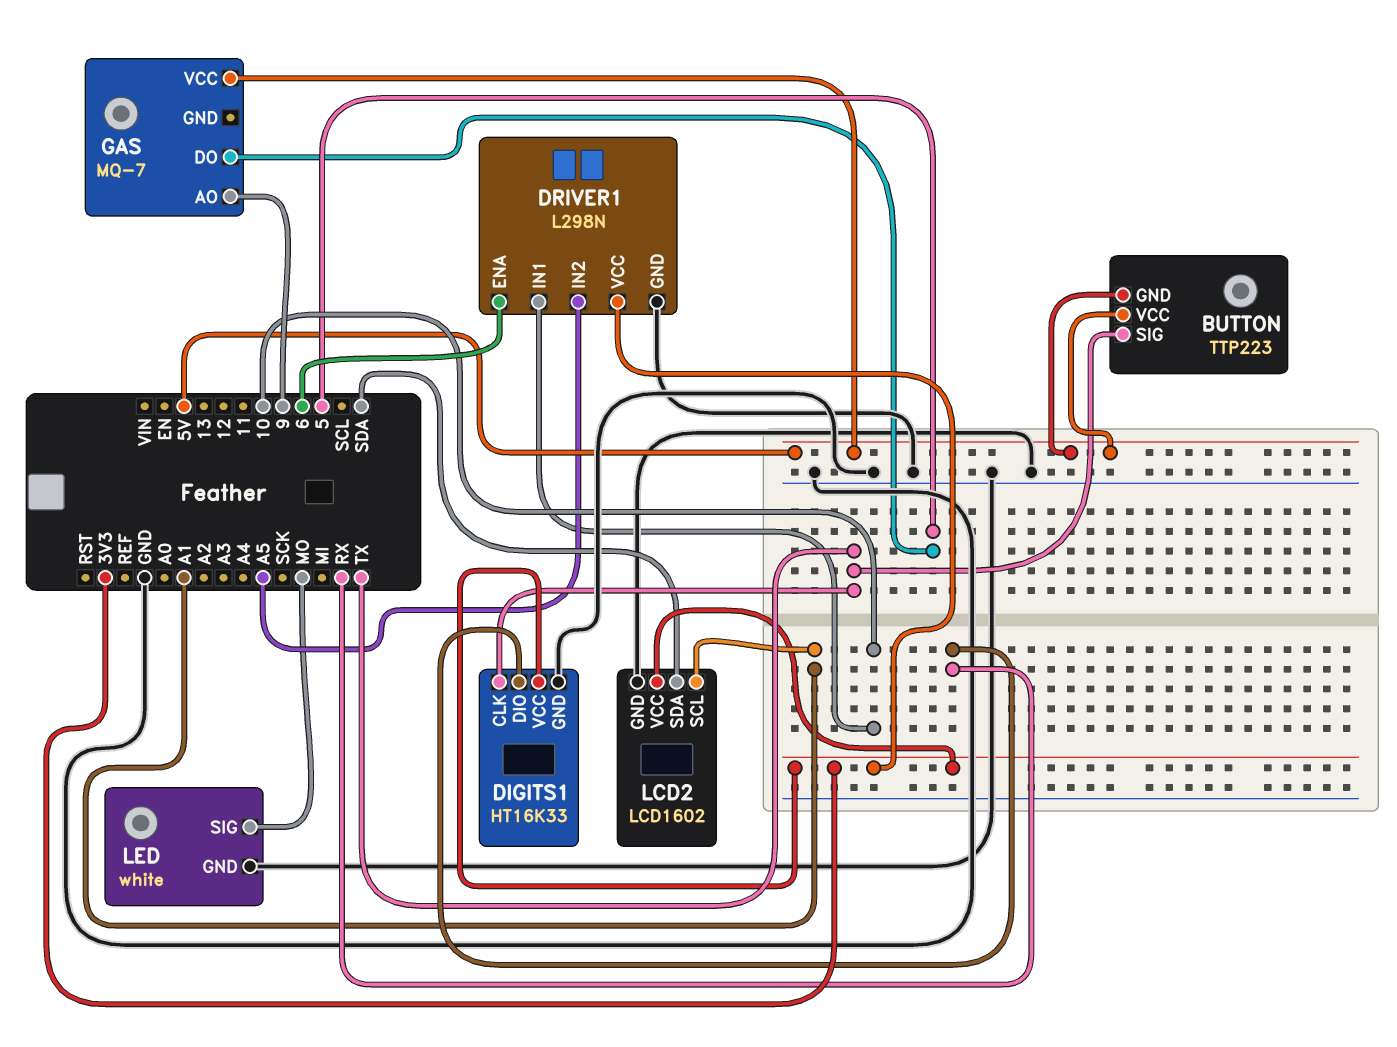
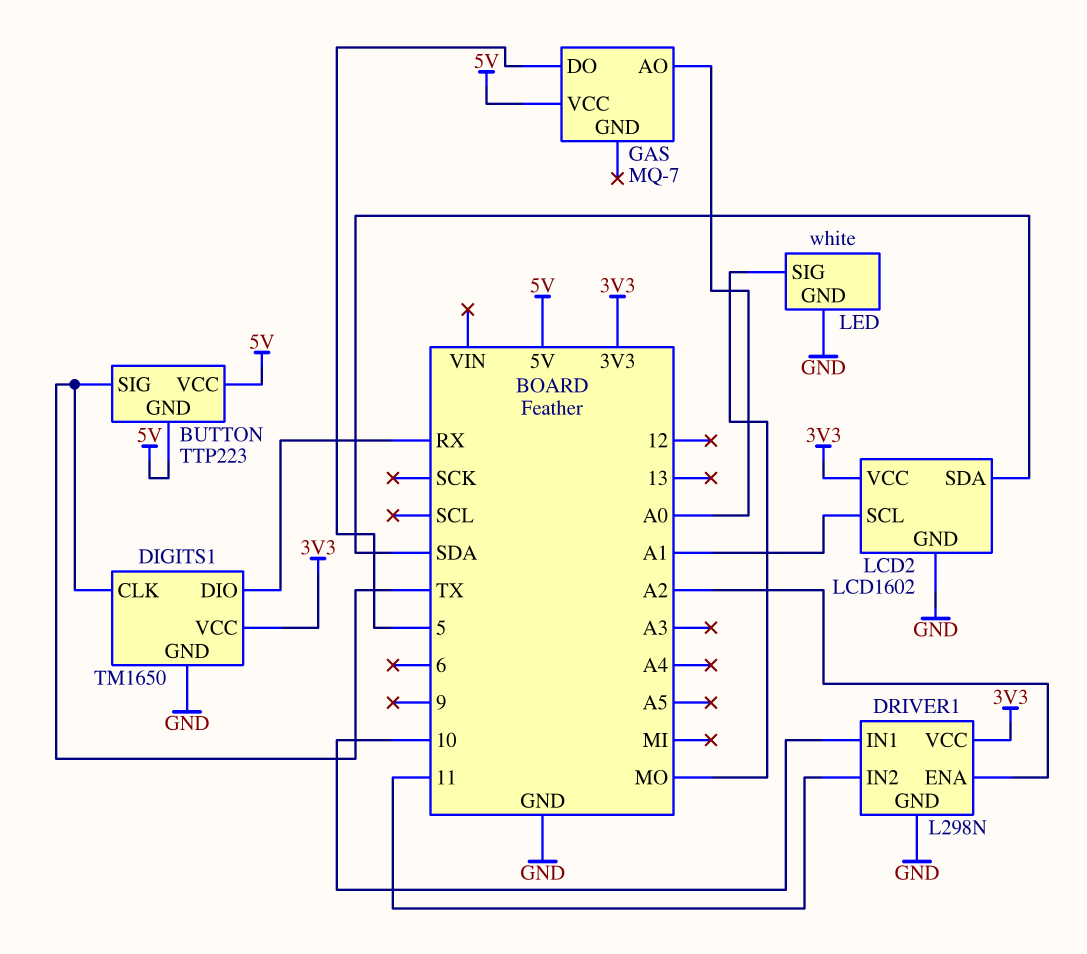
DIGITS1: HT16K33 -> TM1650
DRIVER1 pin ENA: 6 -> A2
DRIVER1 pin IN2: A5 -> 11
GAS pin AO: 9 -> A0

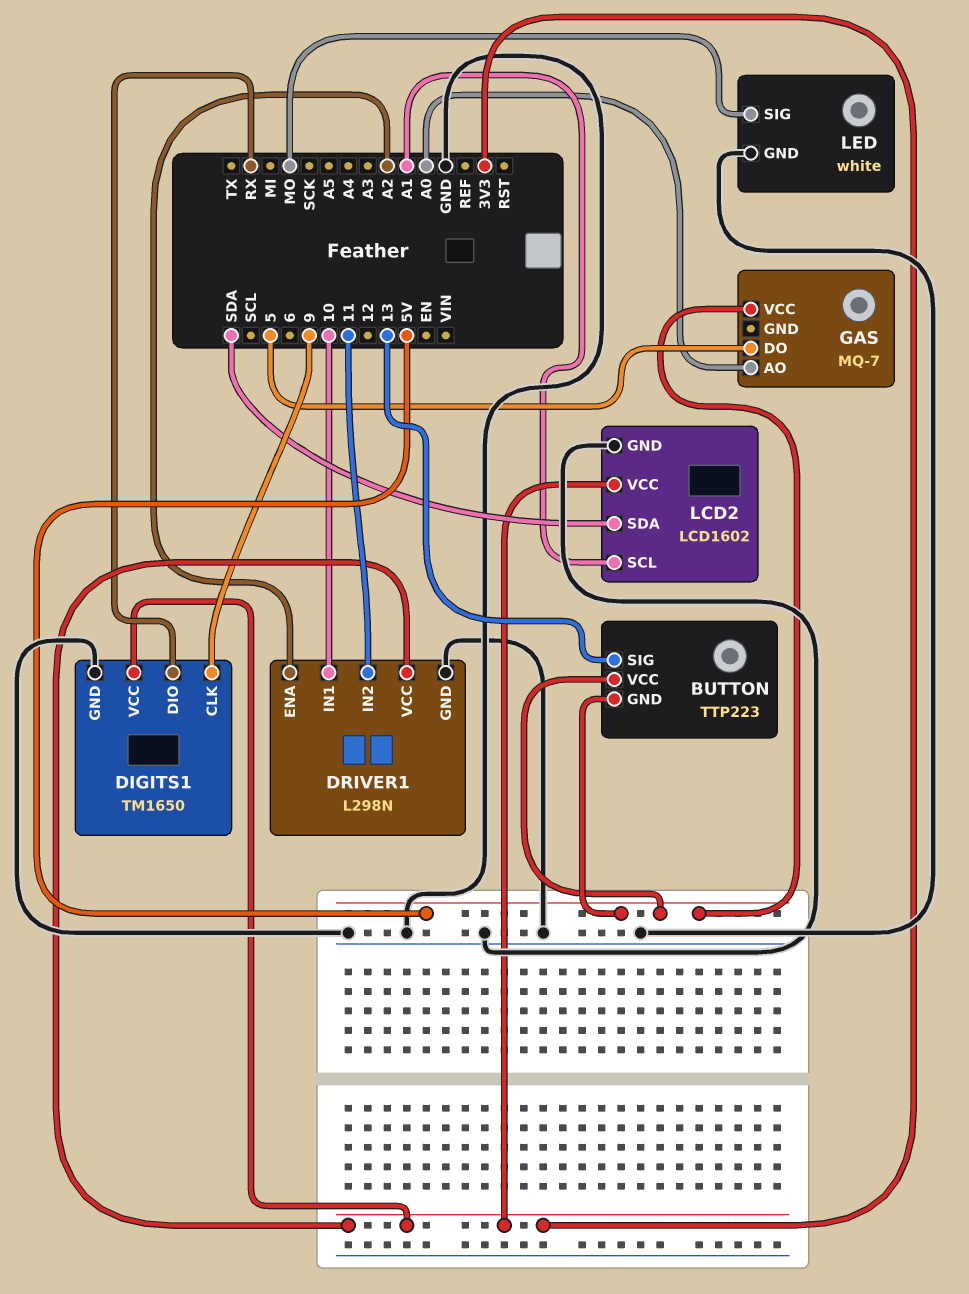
BUTTON pin SIG: TX -> 13
DIGITS1 pin CLK: TX -> 9

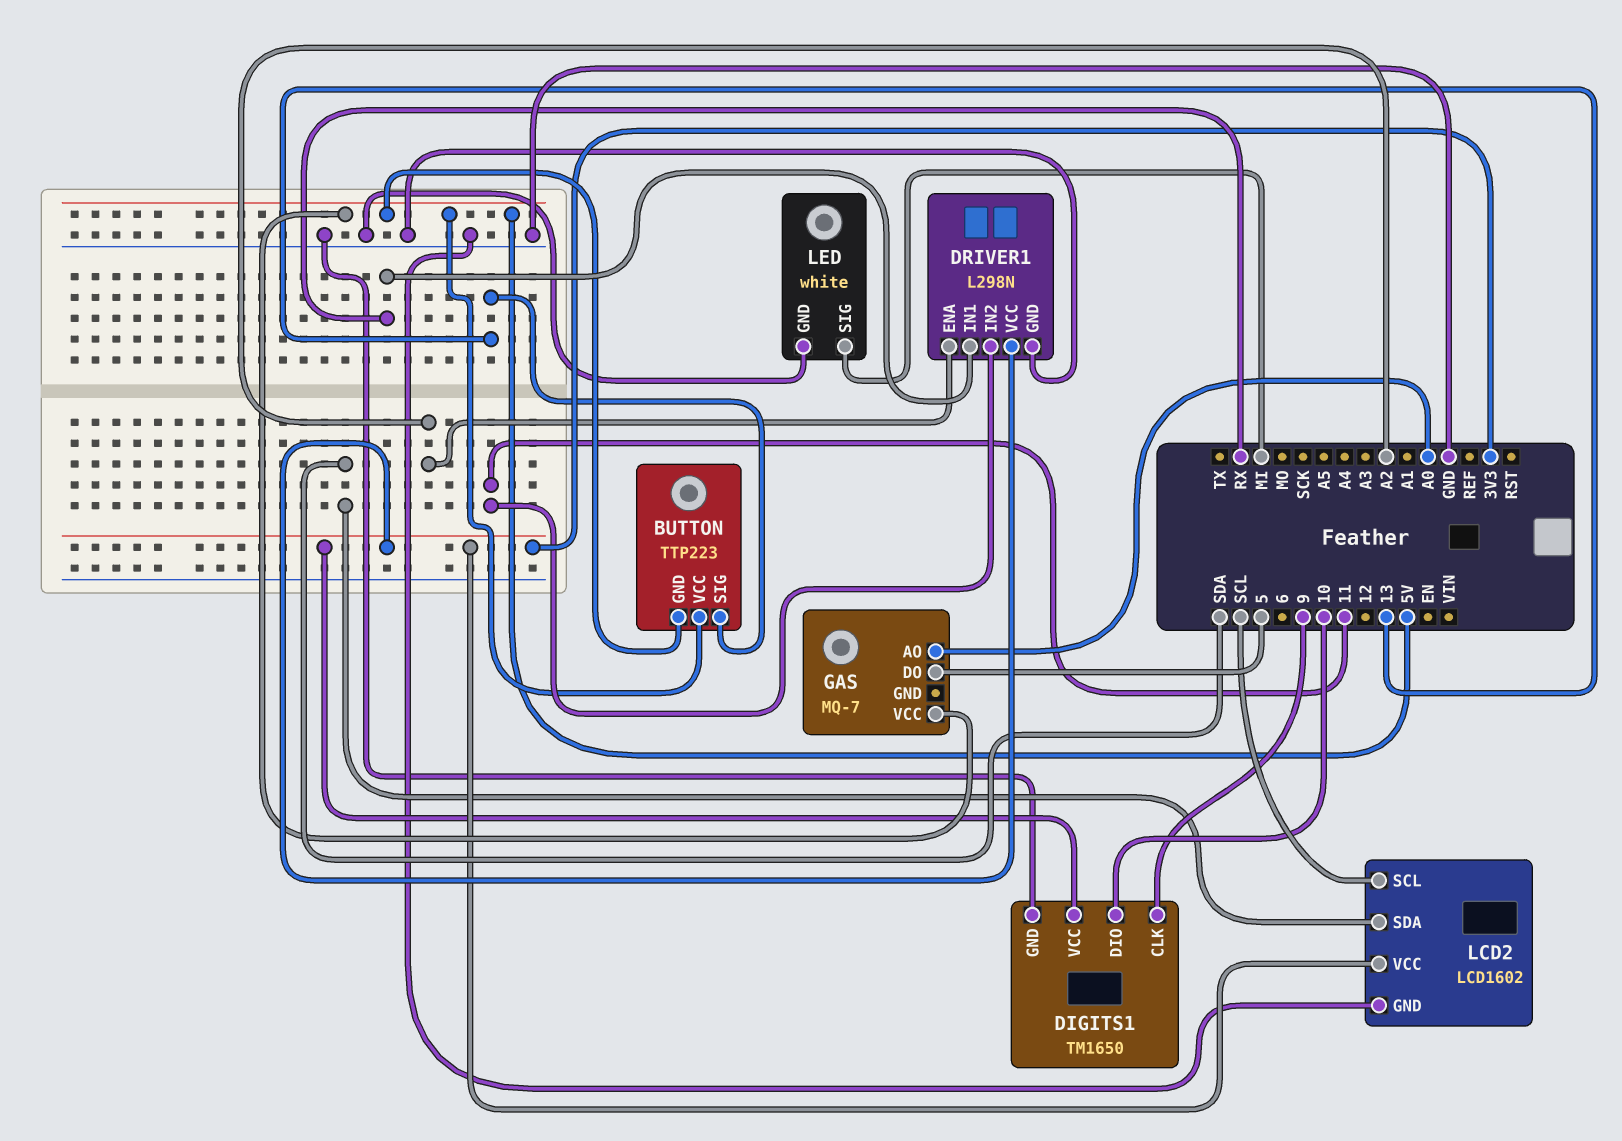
DIGITS1 pin DIO: RX -> 10
DRIVER1 pin IN1: 10 -> RX
LCD2 pin SCL: A1 -> SCL
LED pin SIG: MO -> MI

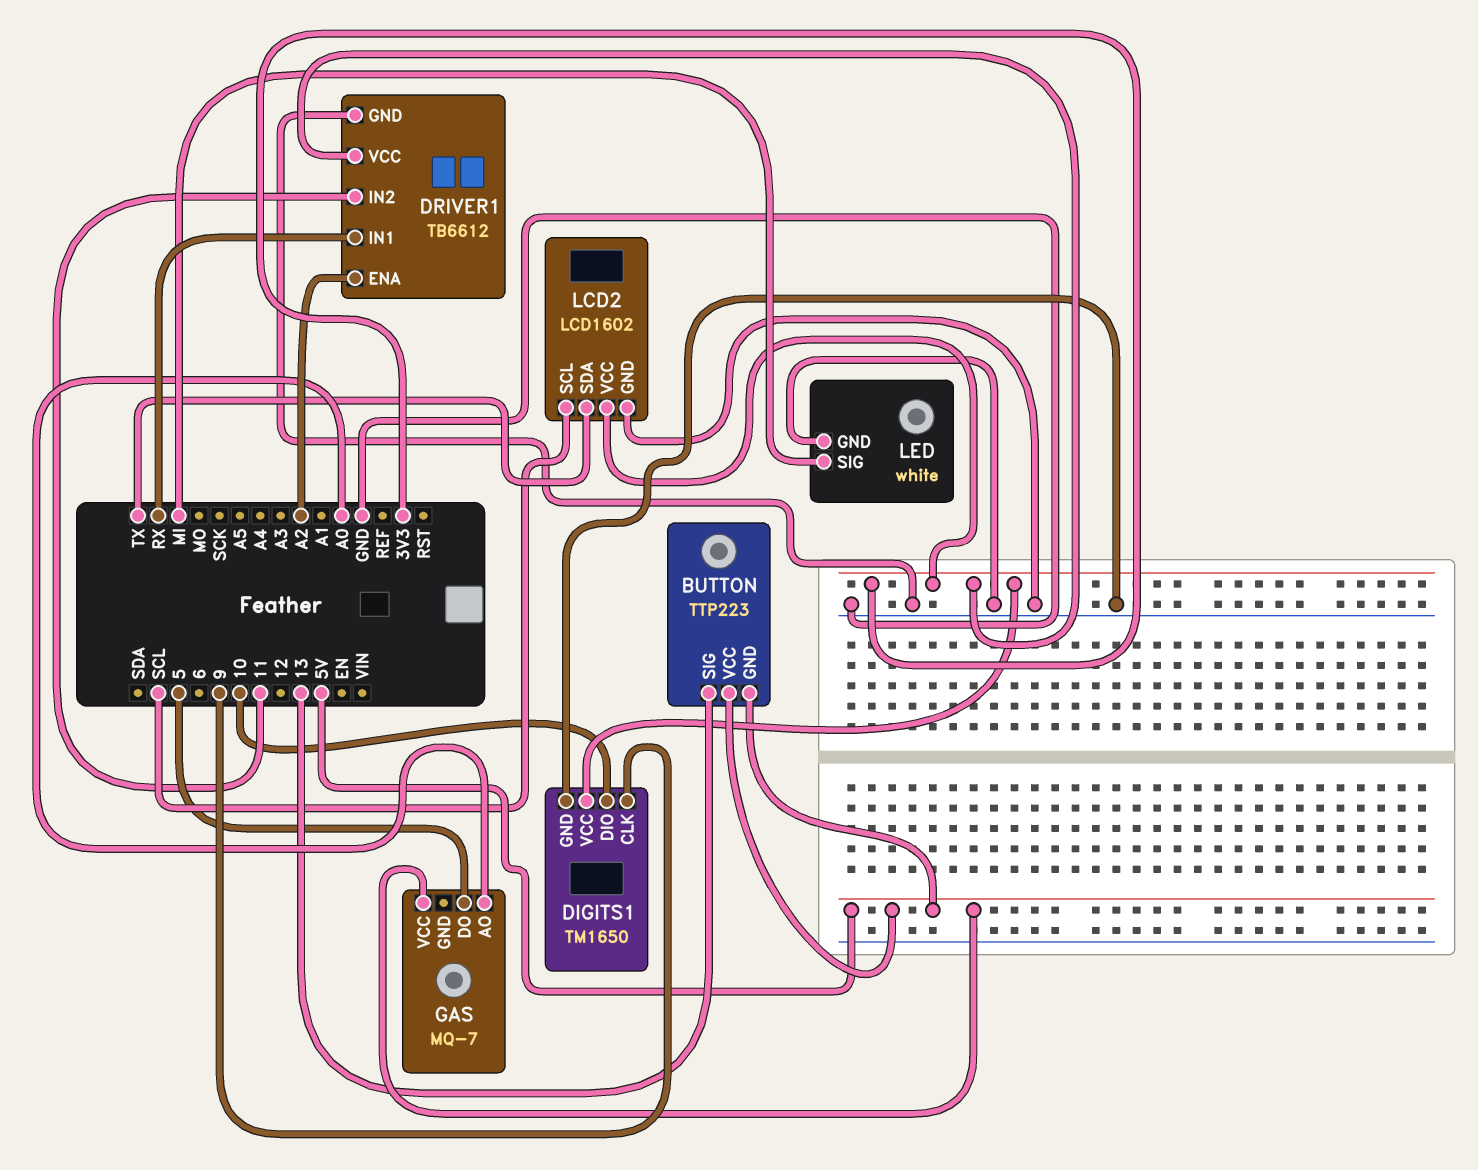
DRIVER1: L298N -> TB6612
LCD2 pin SDA: SDA -> TX

